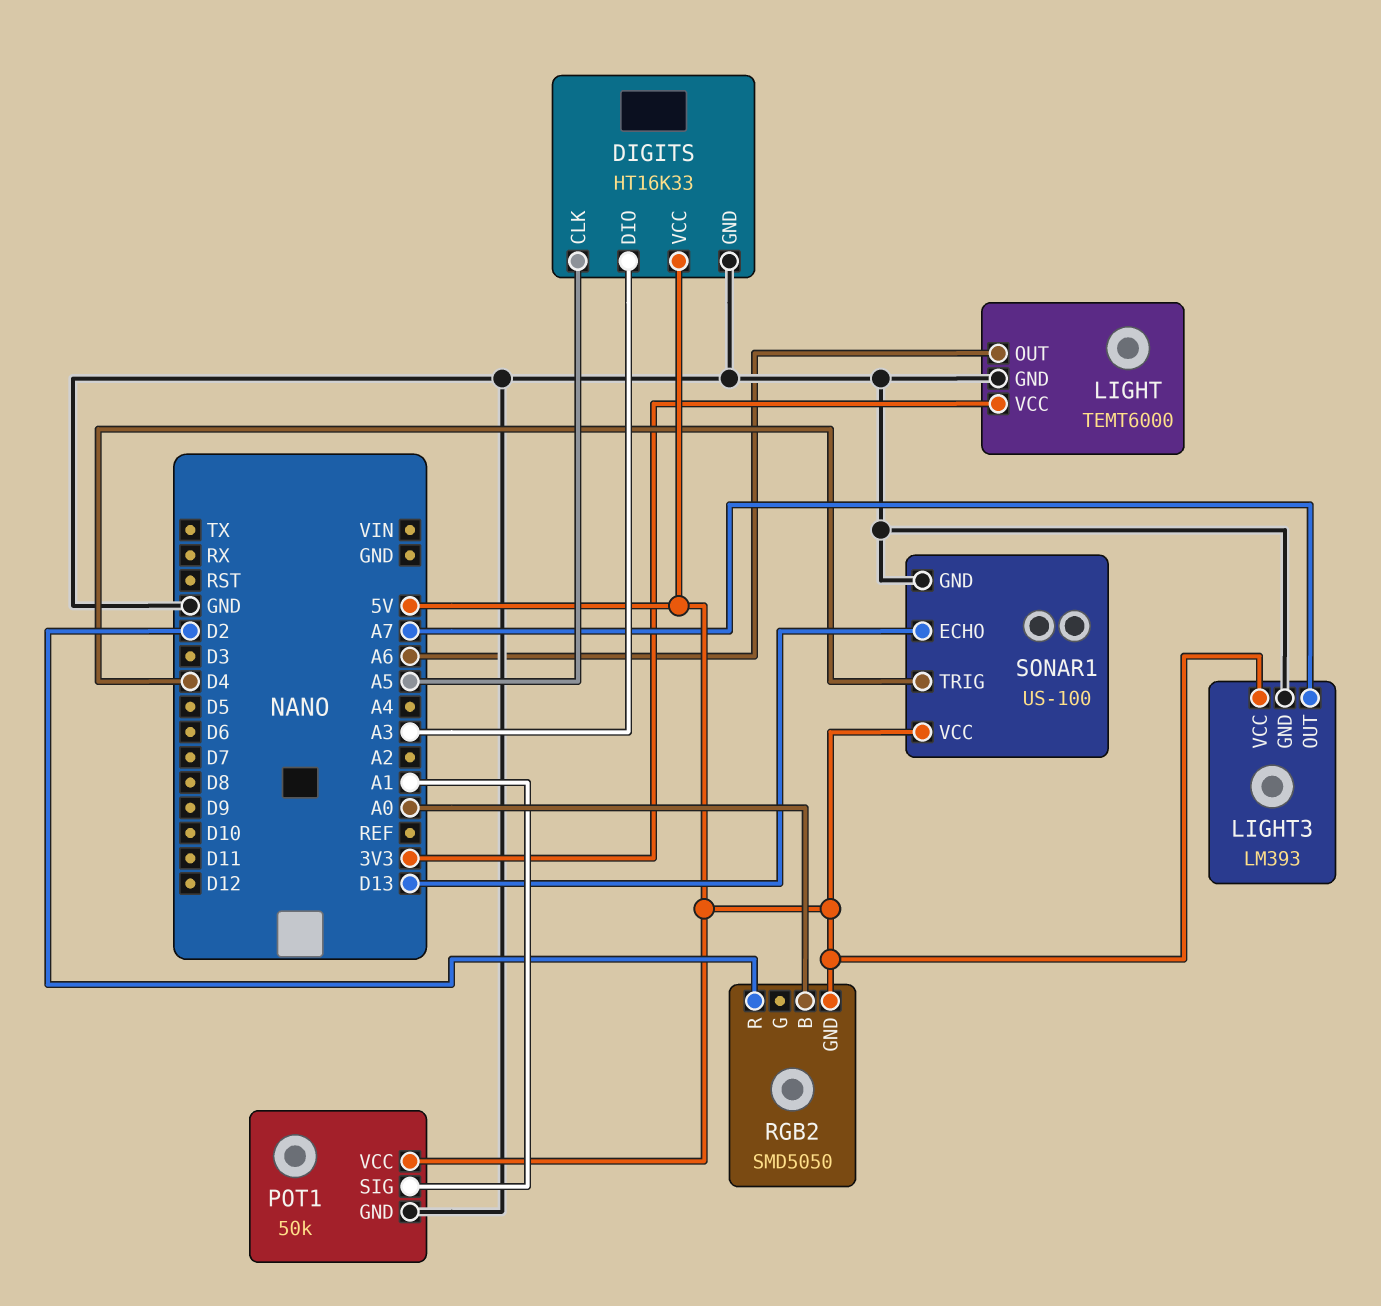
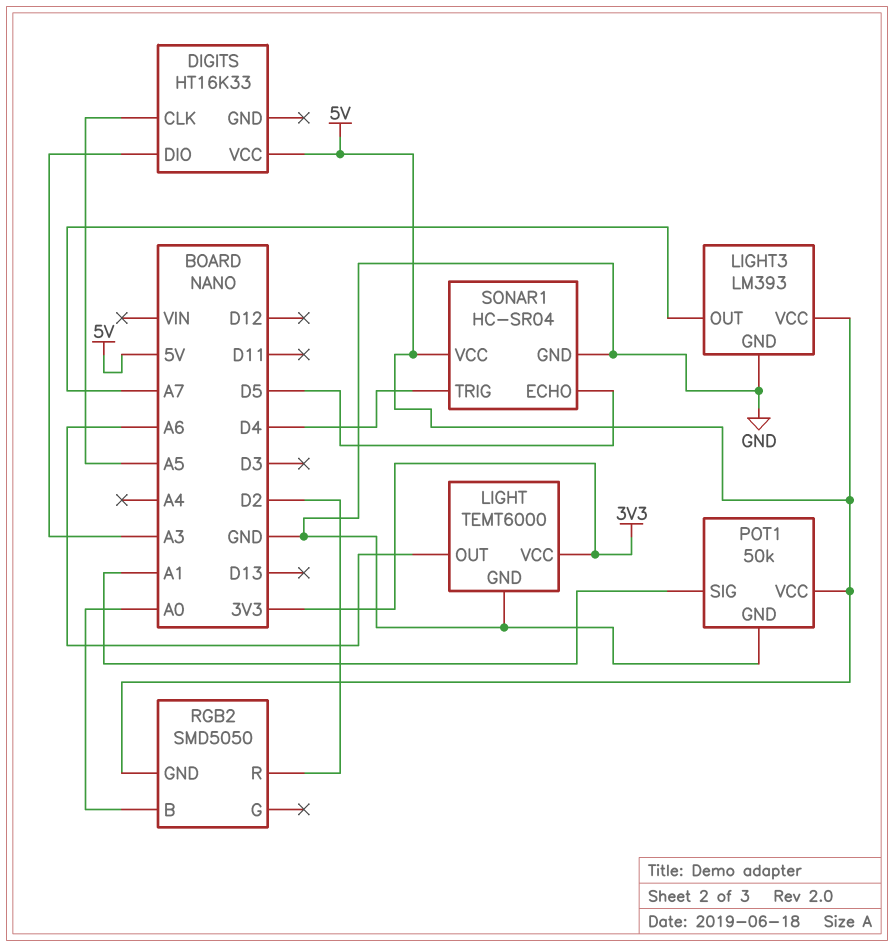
DIGITS pin GND: GND -> none
SONAR1: US-100 -> HC-SR04
SONAR1 pin ECHO: D13 -> D5

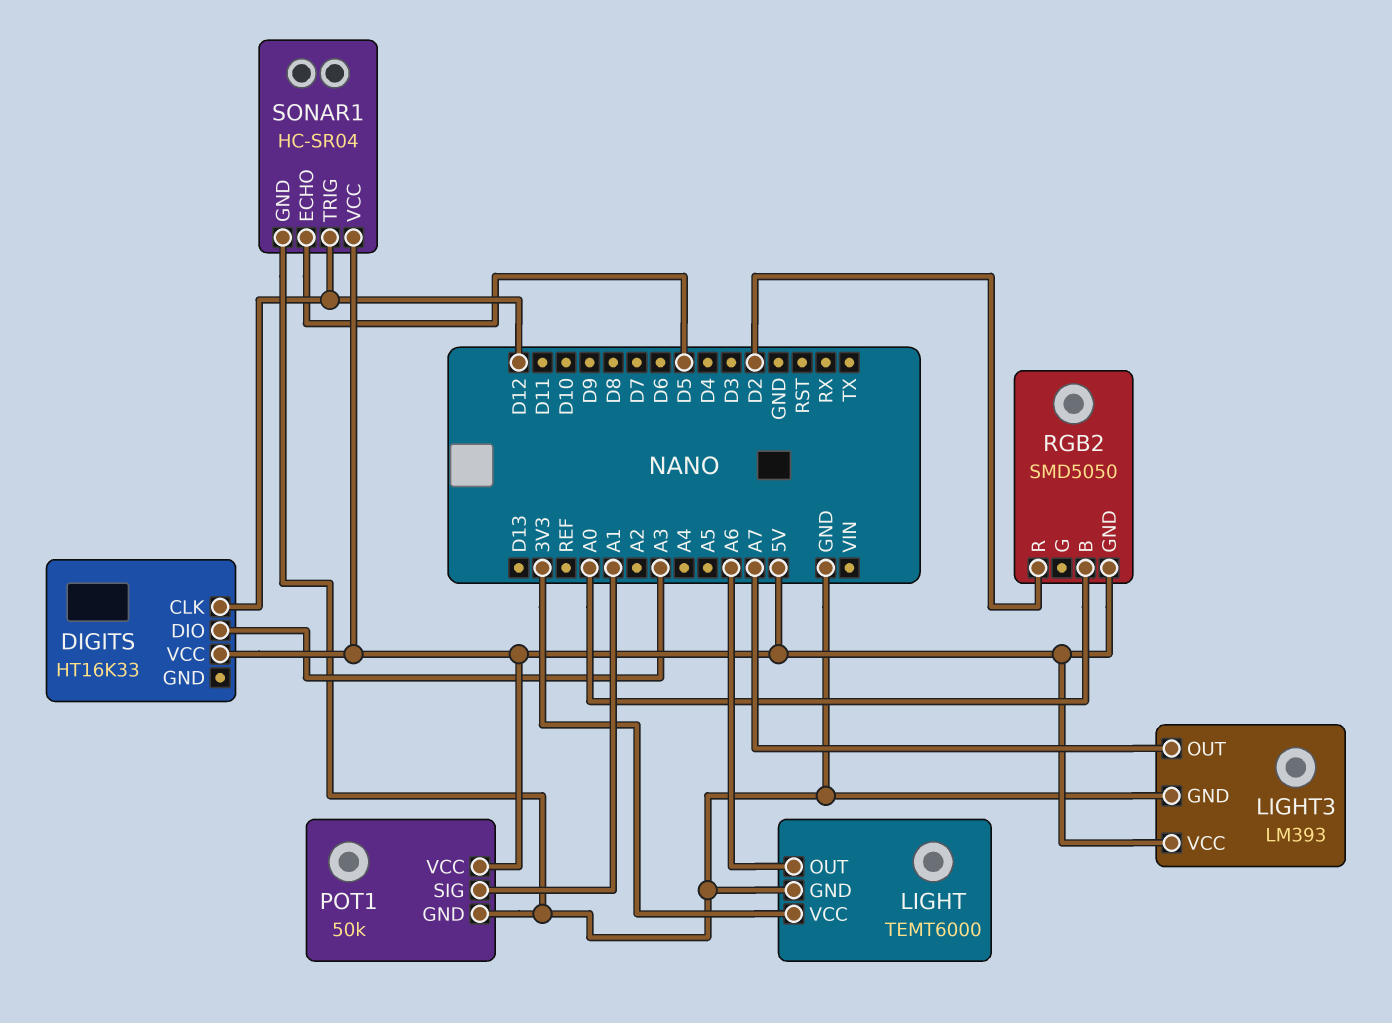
DIGITS pin CLK: A5 -> D12
SONAR1 pin TRIG: D4 -> D12

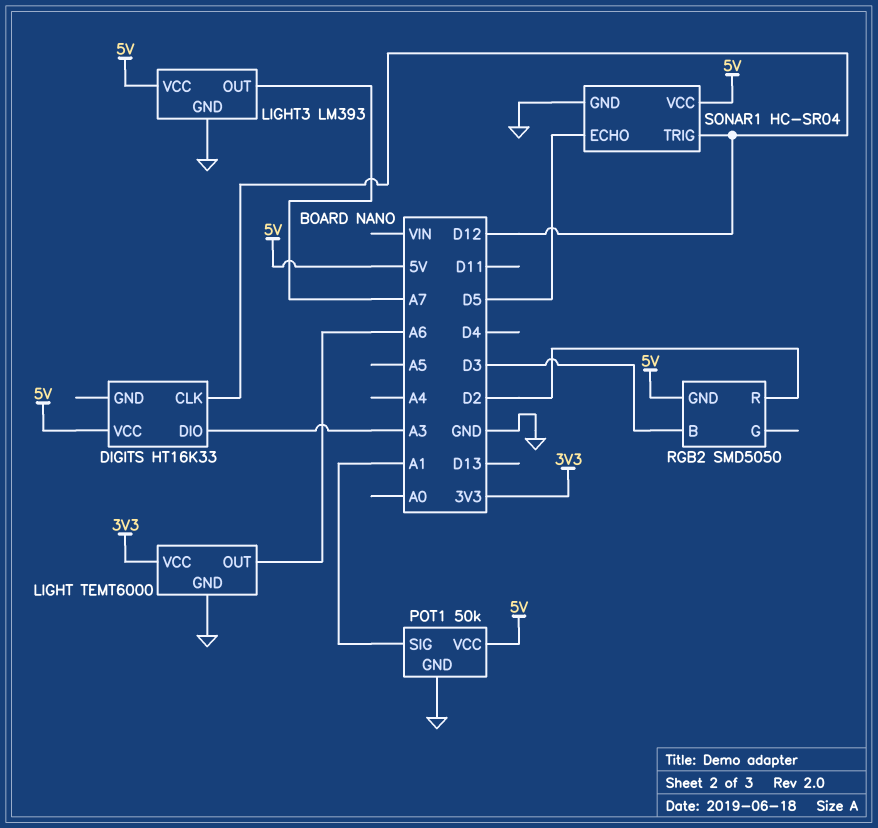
RGB2 pin B: A0 -> D3

